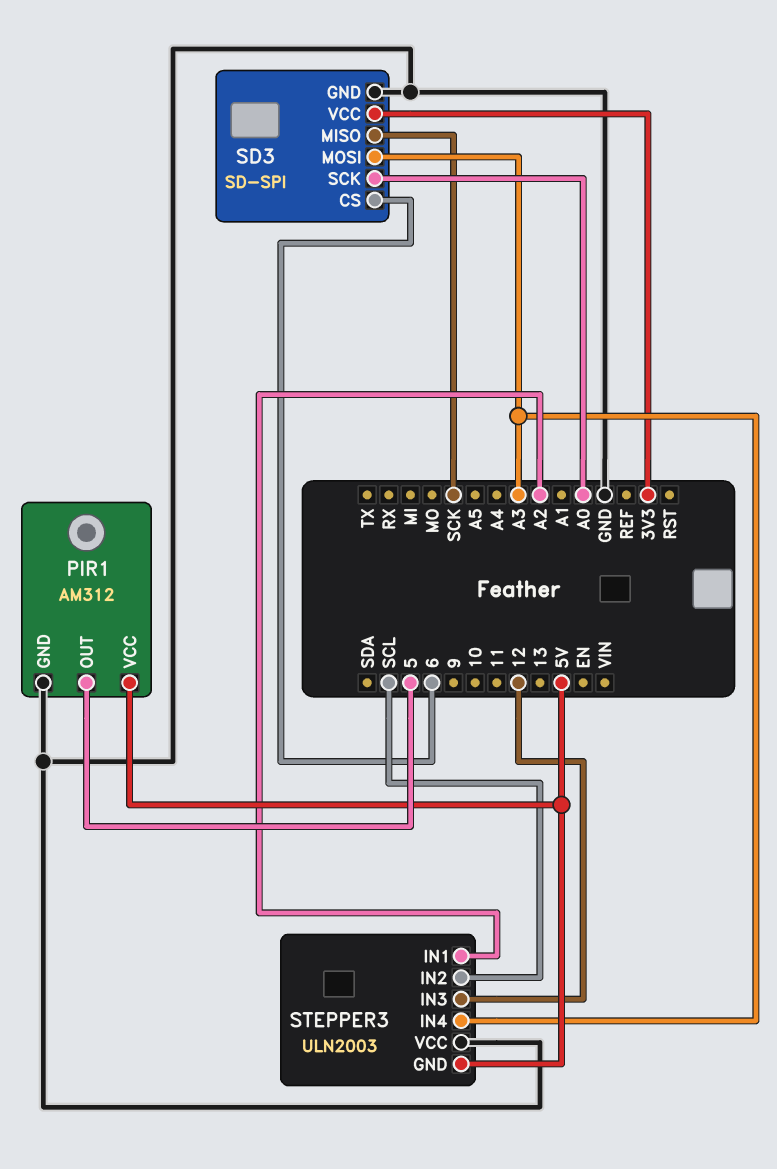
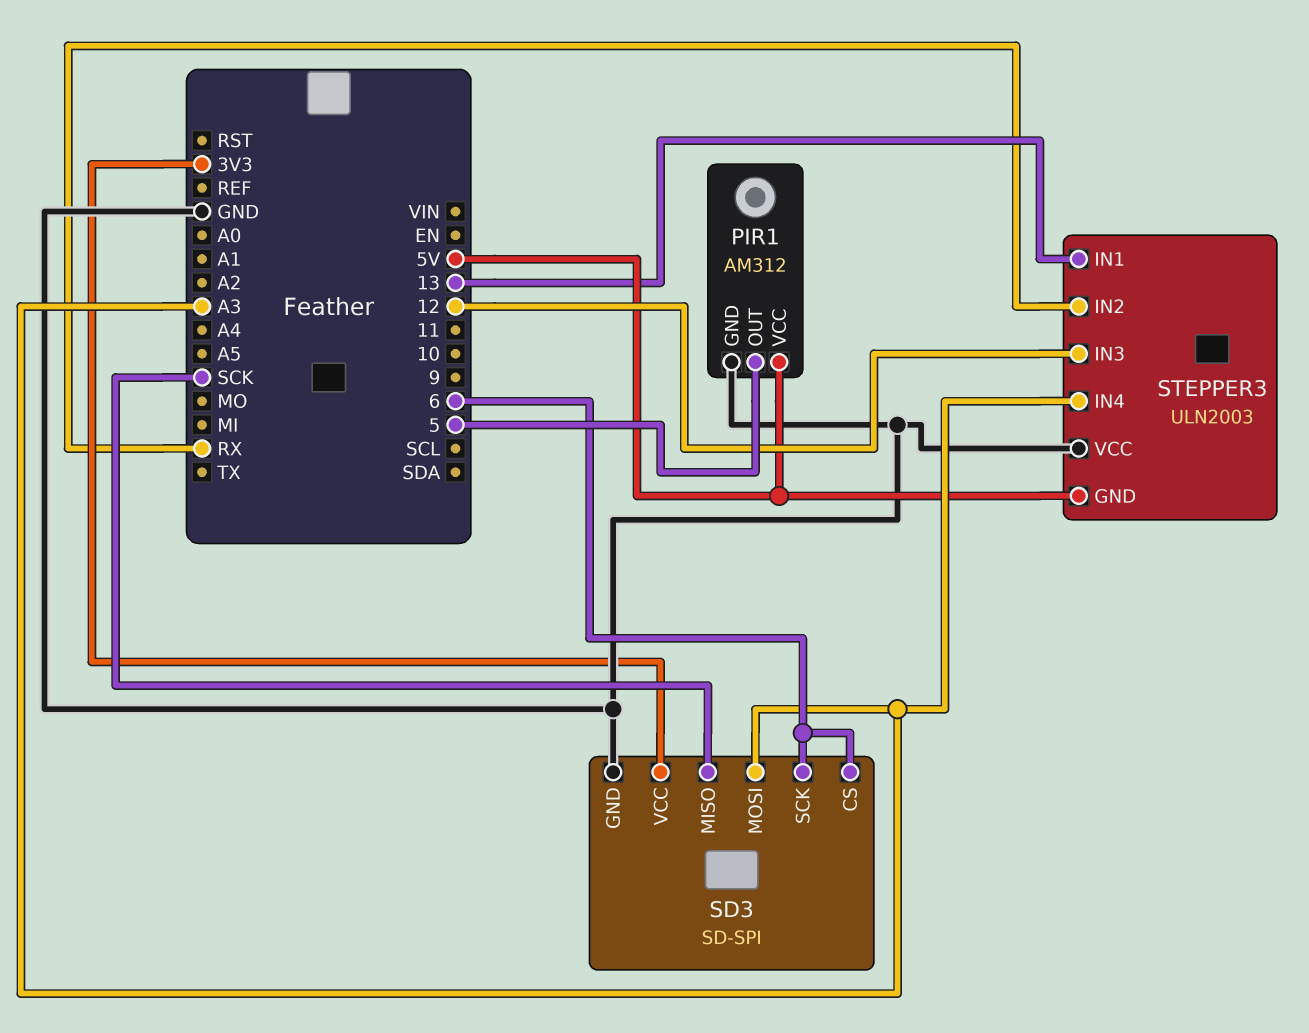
SD3 pin SCK: A0 -> 6
STEPPER3 pin IN1: A2 -> 13
STEPPER3 pin IN2: SCL -> RX

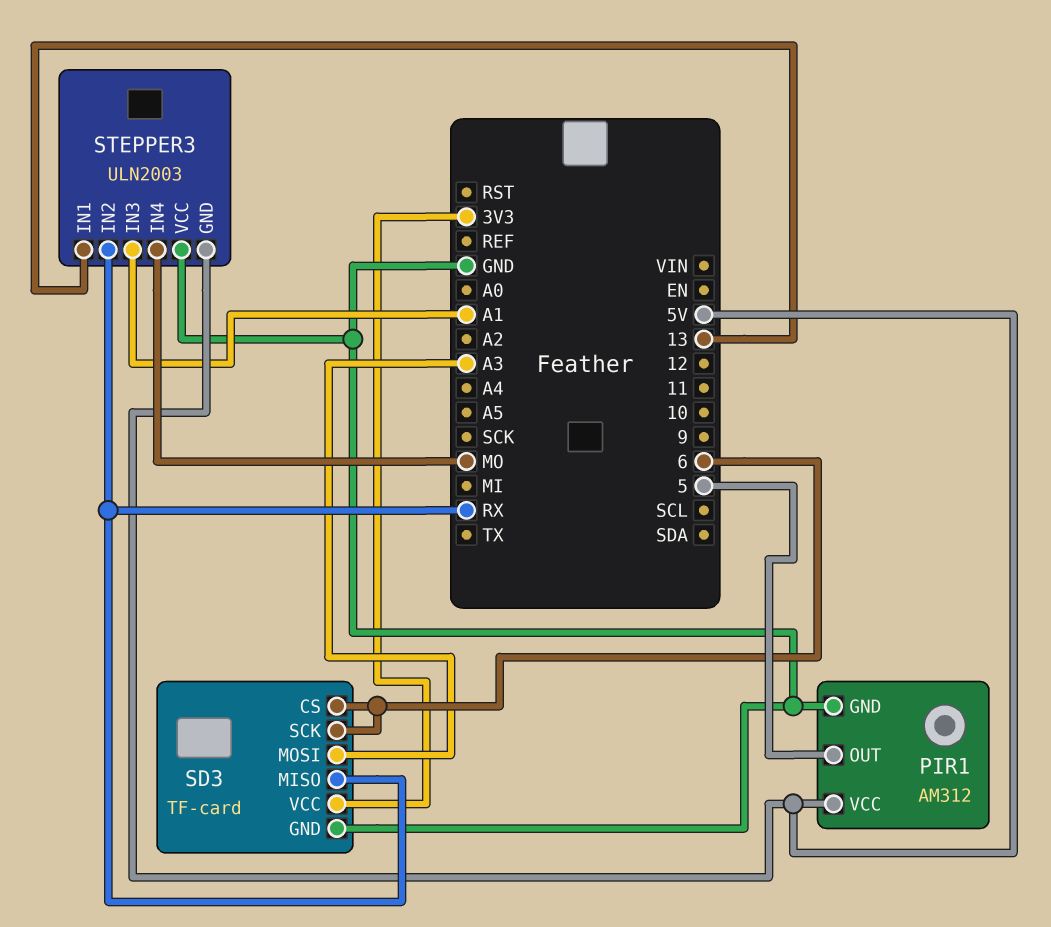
SD3: SD-SPI -> TF-card
SD3 pin MISO: SCK -> RX
STEPPER3 pin IN3: 12 -> A1
STEPPER3 pin IN4: A3 -> MO

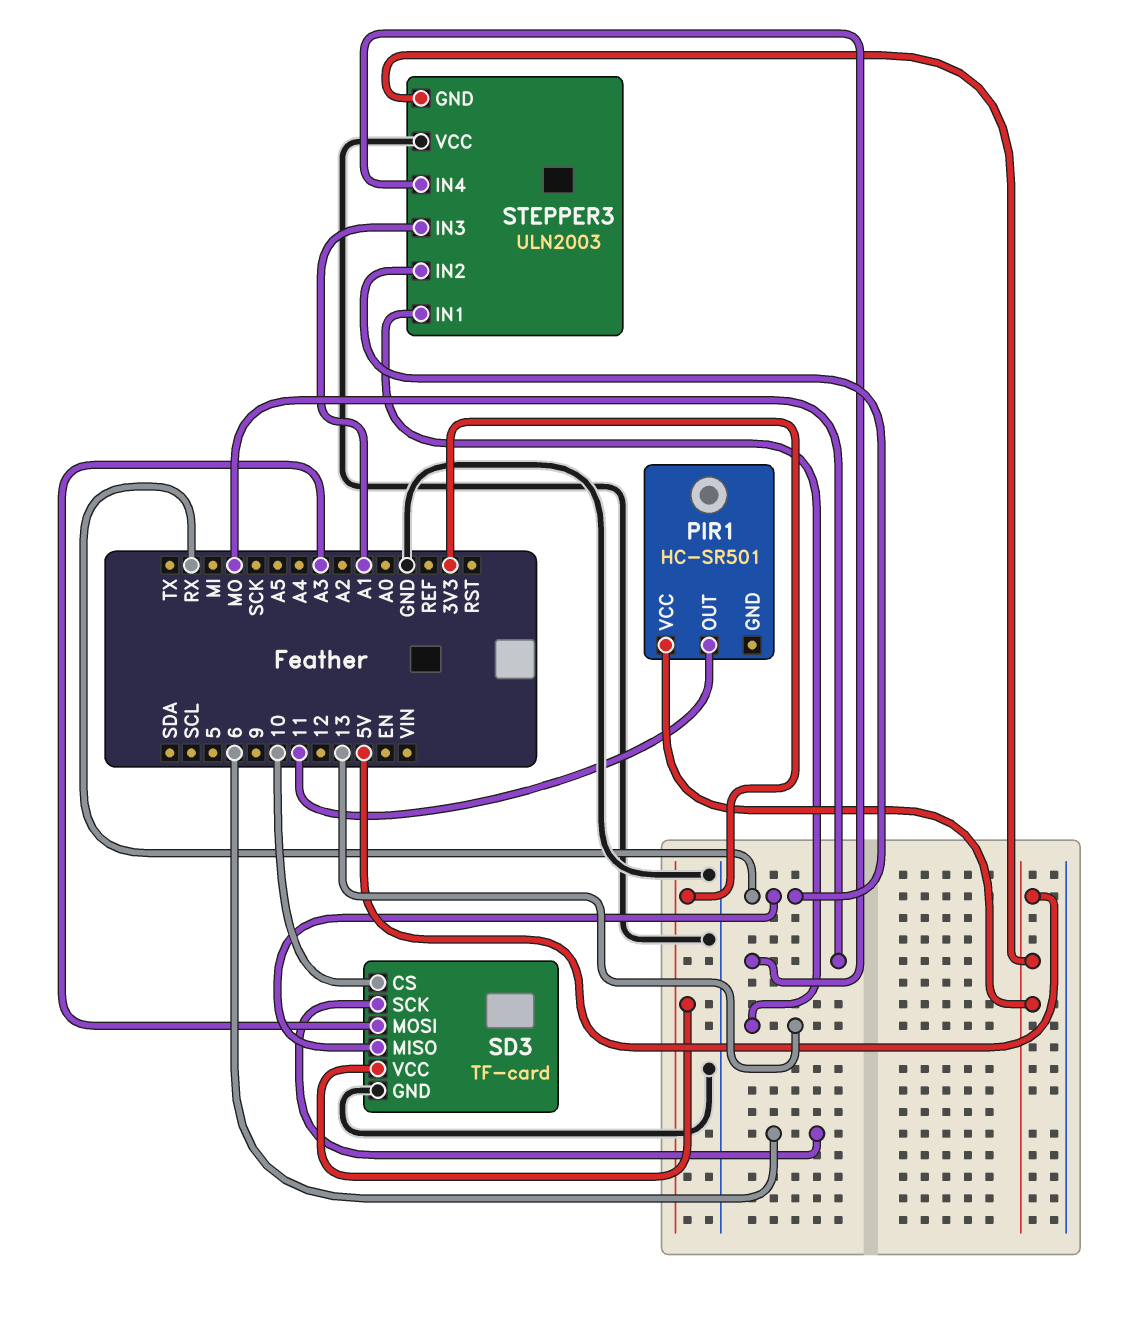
PIR1: AM312 -> HC-SR501
PIR1 pin GND: GND -> none
PIR1 pin OUT: 5 -> 11
SD3 pin CS: 6 -> 10

